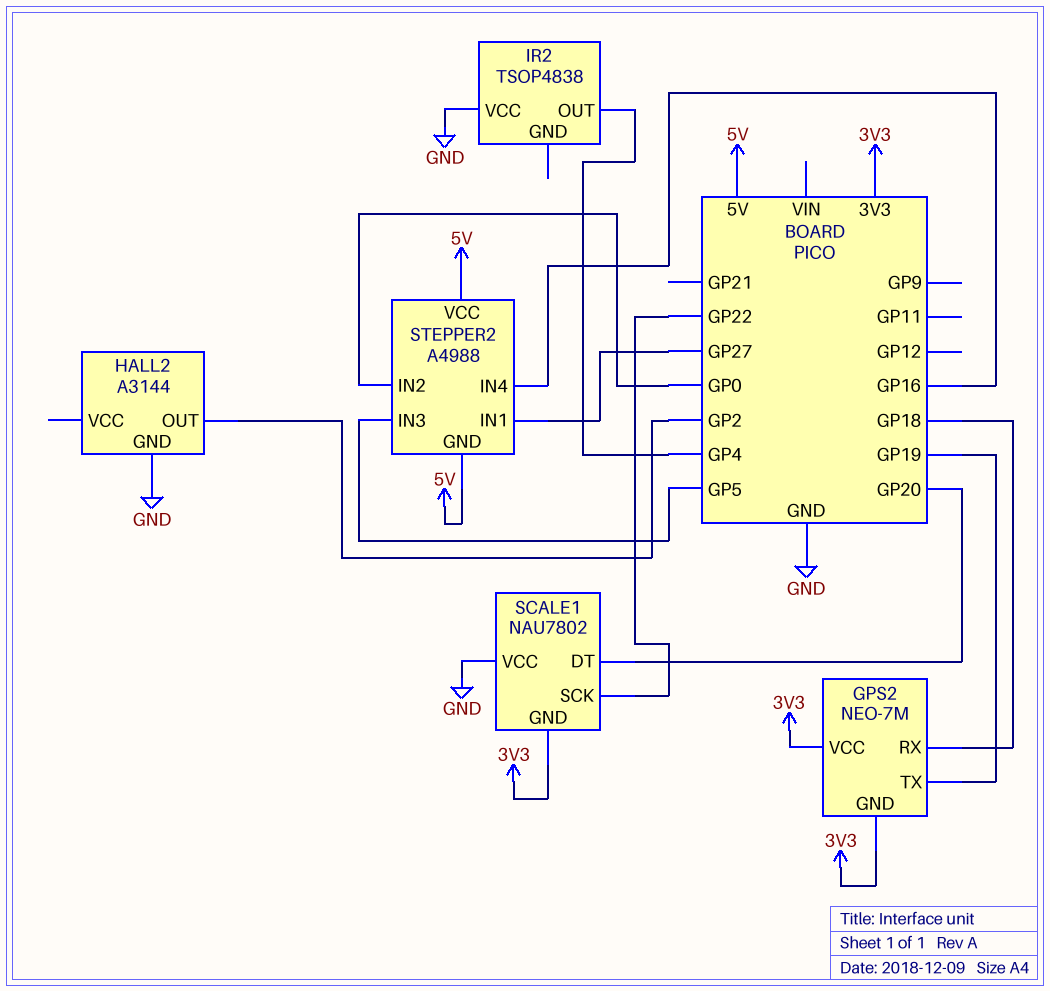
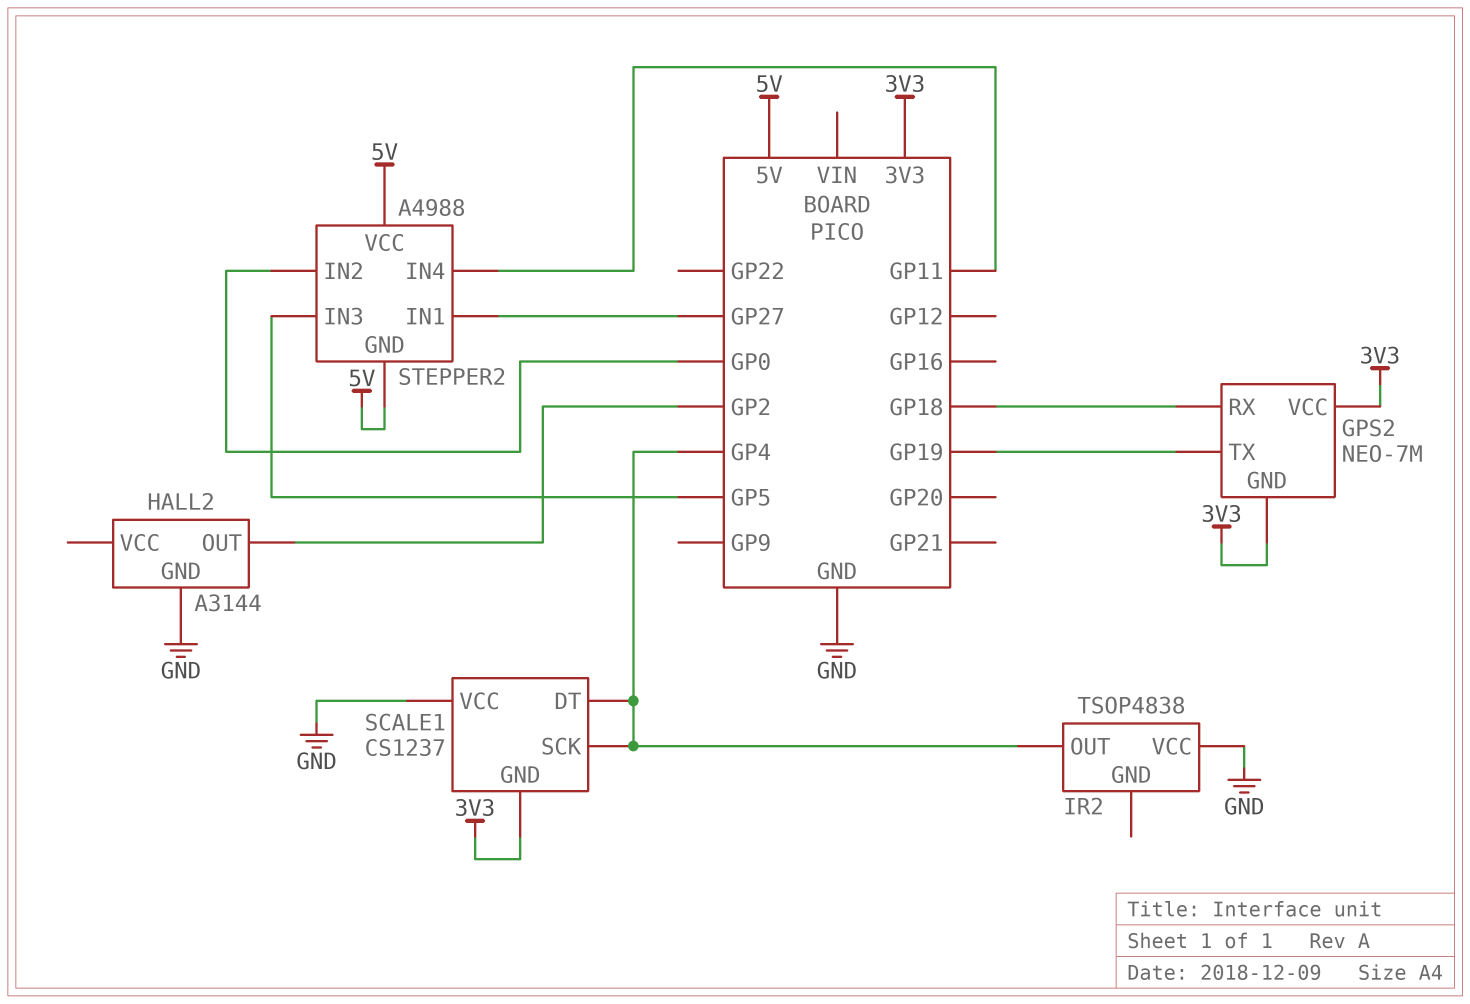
SCALE1: NAU7802 -> CS1237
SCALE1 pin DT: GP20 -> GP4
SCALE1 pin SCK: GP22 -> GP4
STEPPER2 pin IN4: GP16 -> GP11

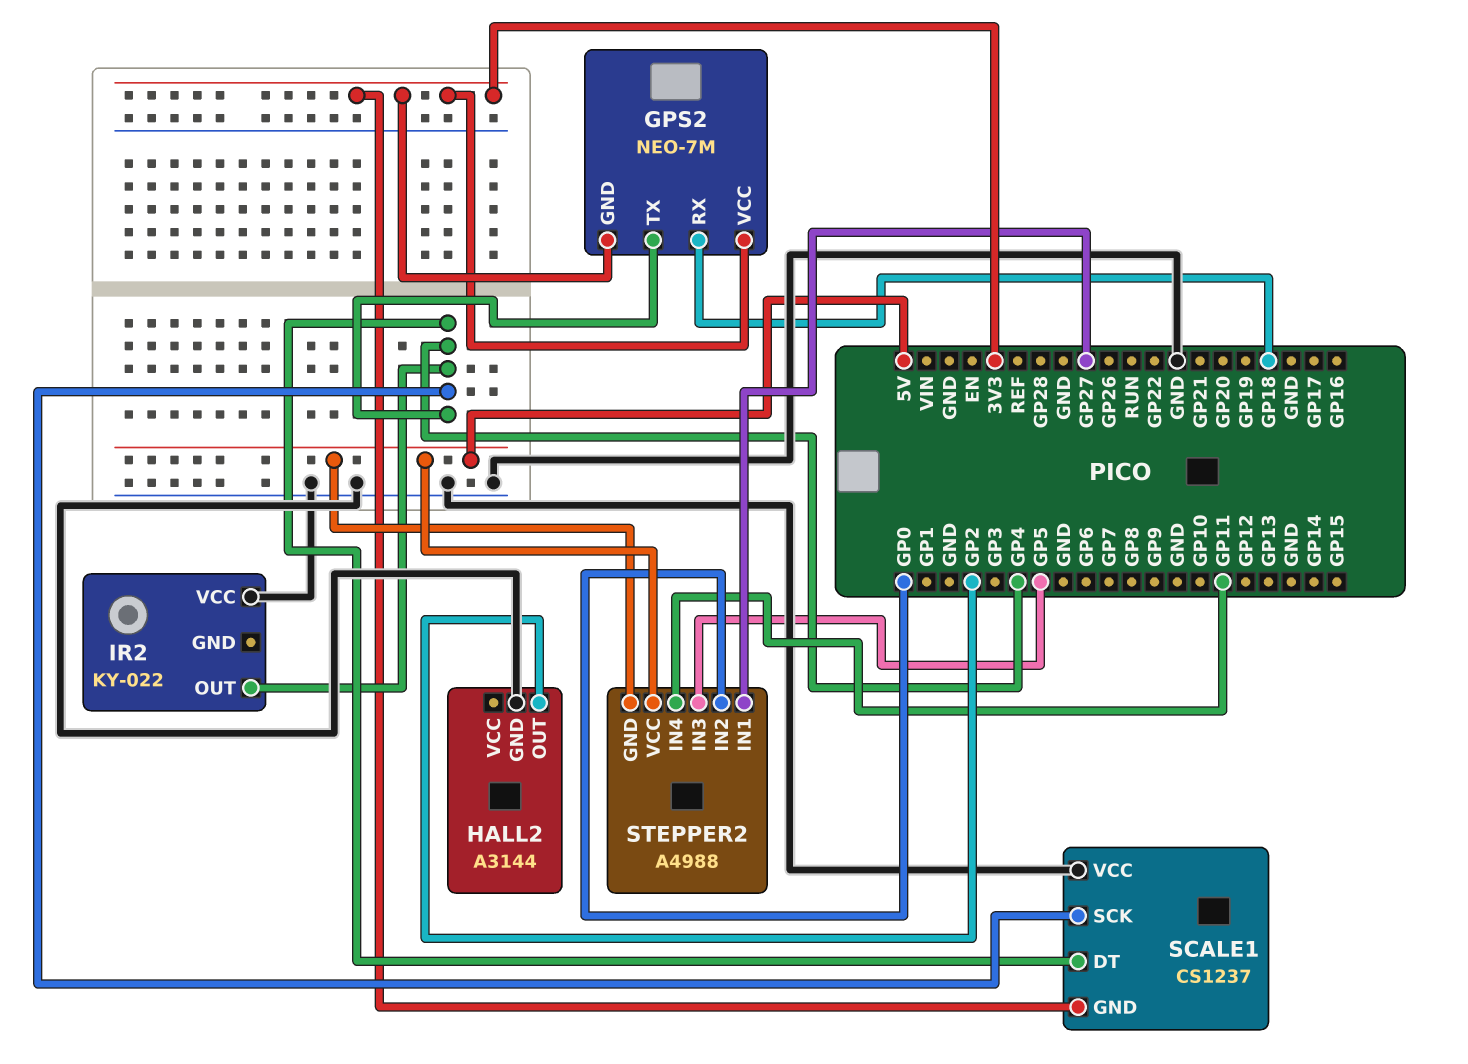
GPS2 pin TX: GP19 -> GP4
IR2: TSOP4838 -> KY-022

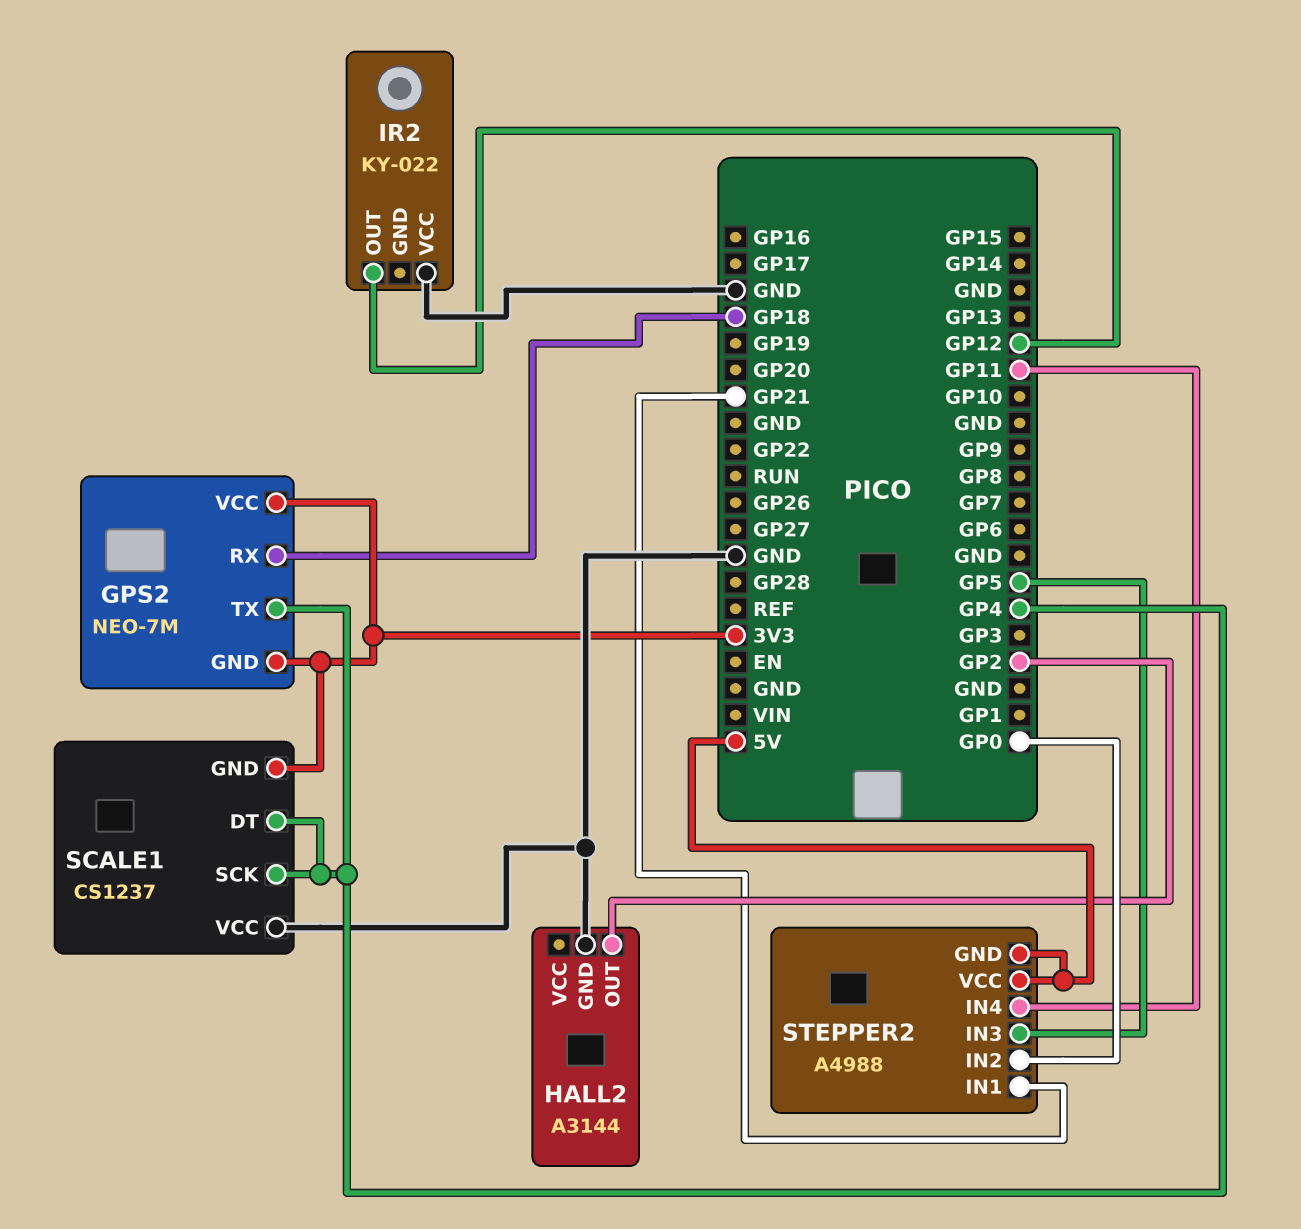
IR2 pin OUT: GP4 -> GP12
STEPPER2 pin IN1: GP27 -> GP21

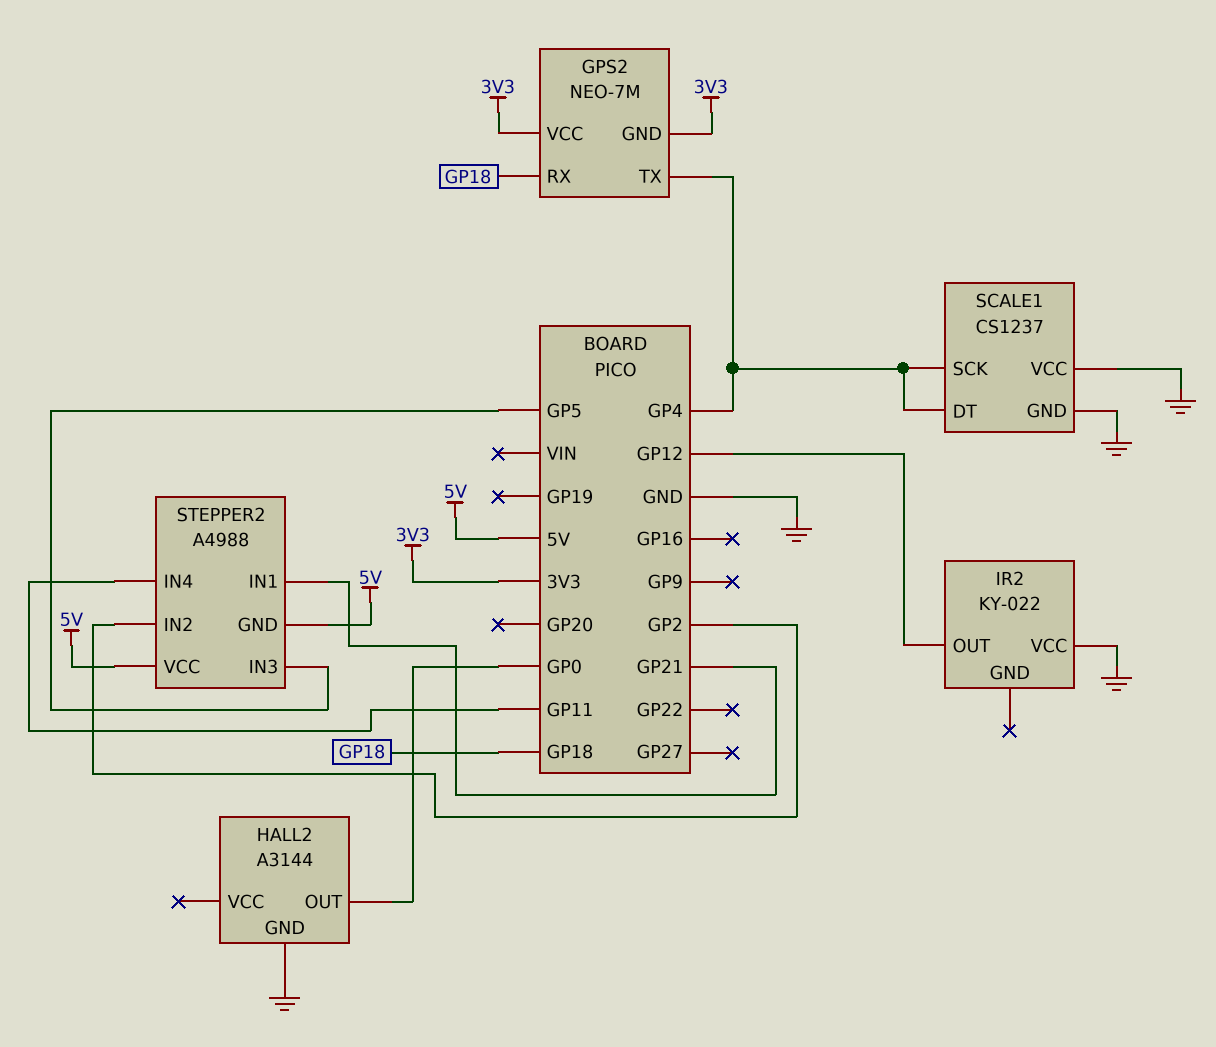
HALL2 pin OUT: GP2 -> GP0
SCALE1 pin GND: 3V3 -> GND
STEPPER2 pin IN2: GP0 -> GP2

